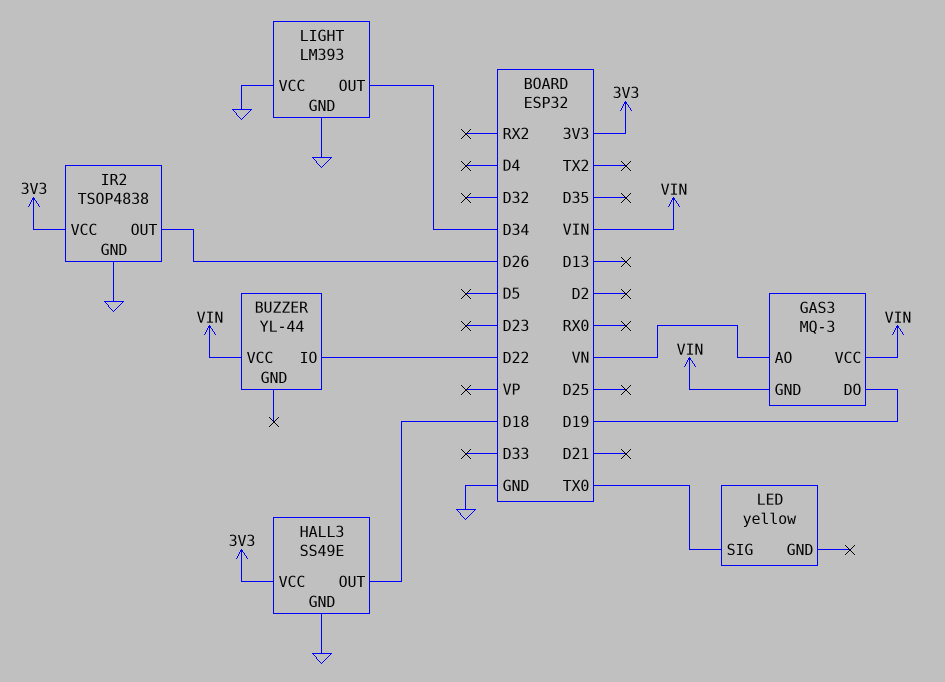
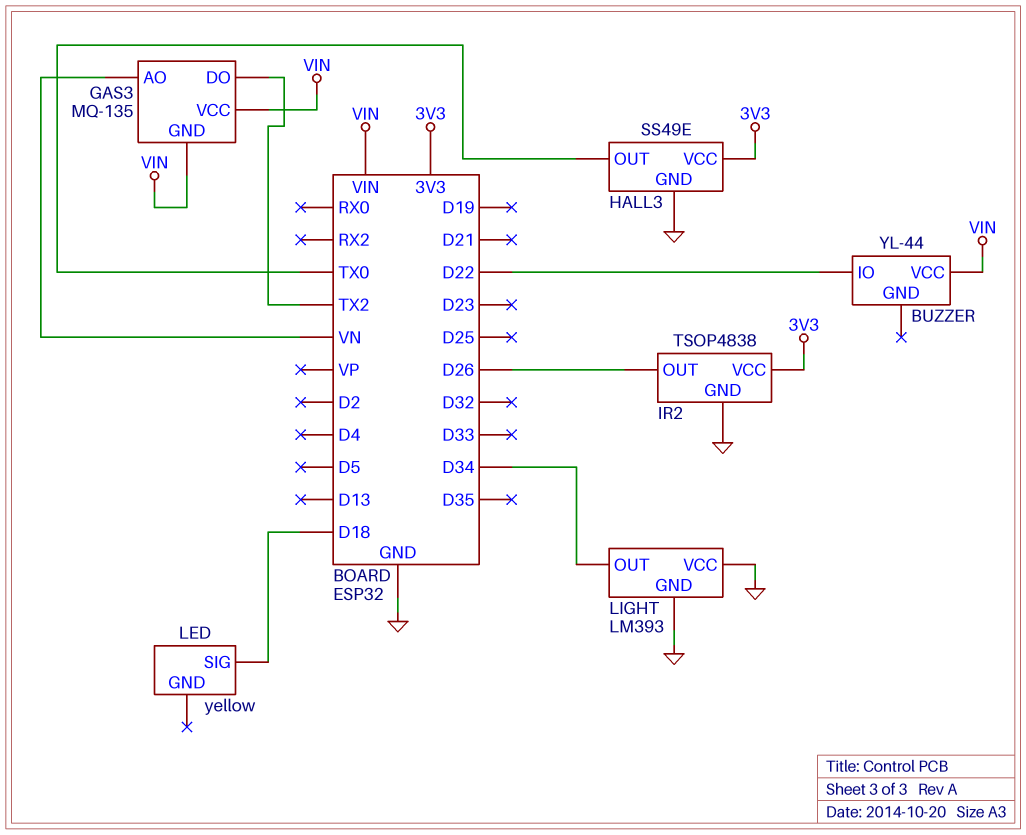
GAS3: MQ-3 -> MQ-135
GAS3 pin DO: D19 -> TX2
HALL3 pin OUT: D18 -> TX0
LED pin SIG: TX0 -> D18

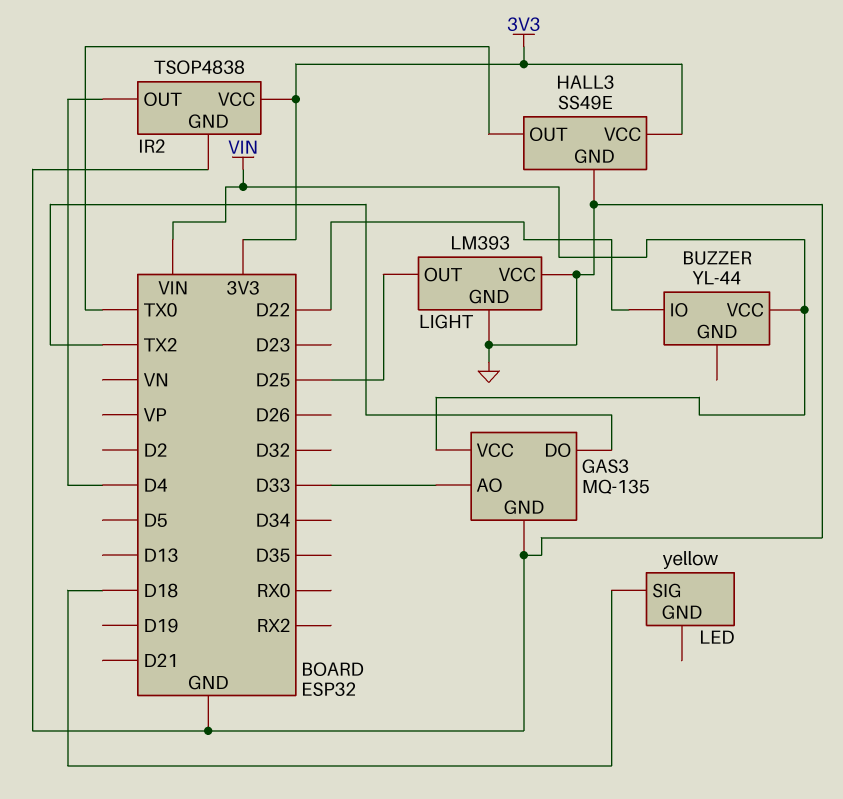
GAS3 pin AO: VN -> D33
GAS3 pin GND: VIN -> GND
IR2 pin OUT: D26 -> D4
LIGHT pin OUT: D34 -> D25

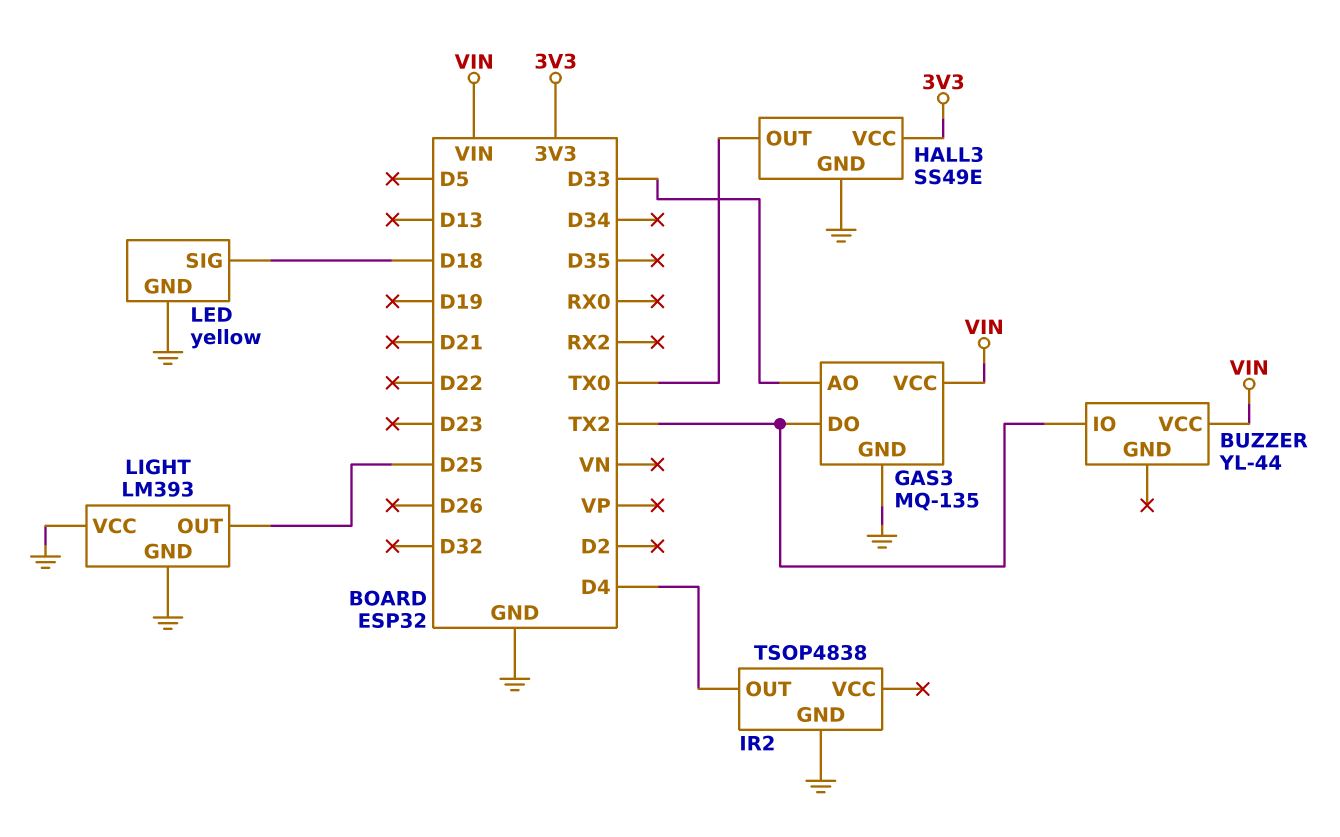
BUZZER pin IO: D22 -> TX2
IR2 pin VCC: 3V3 -> none
LED pin GND: none -> GND

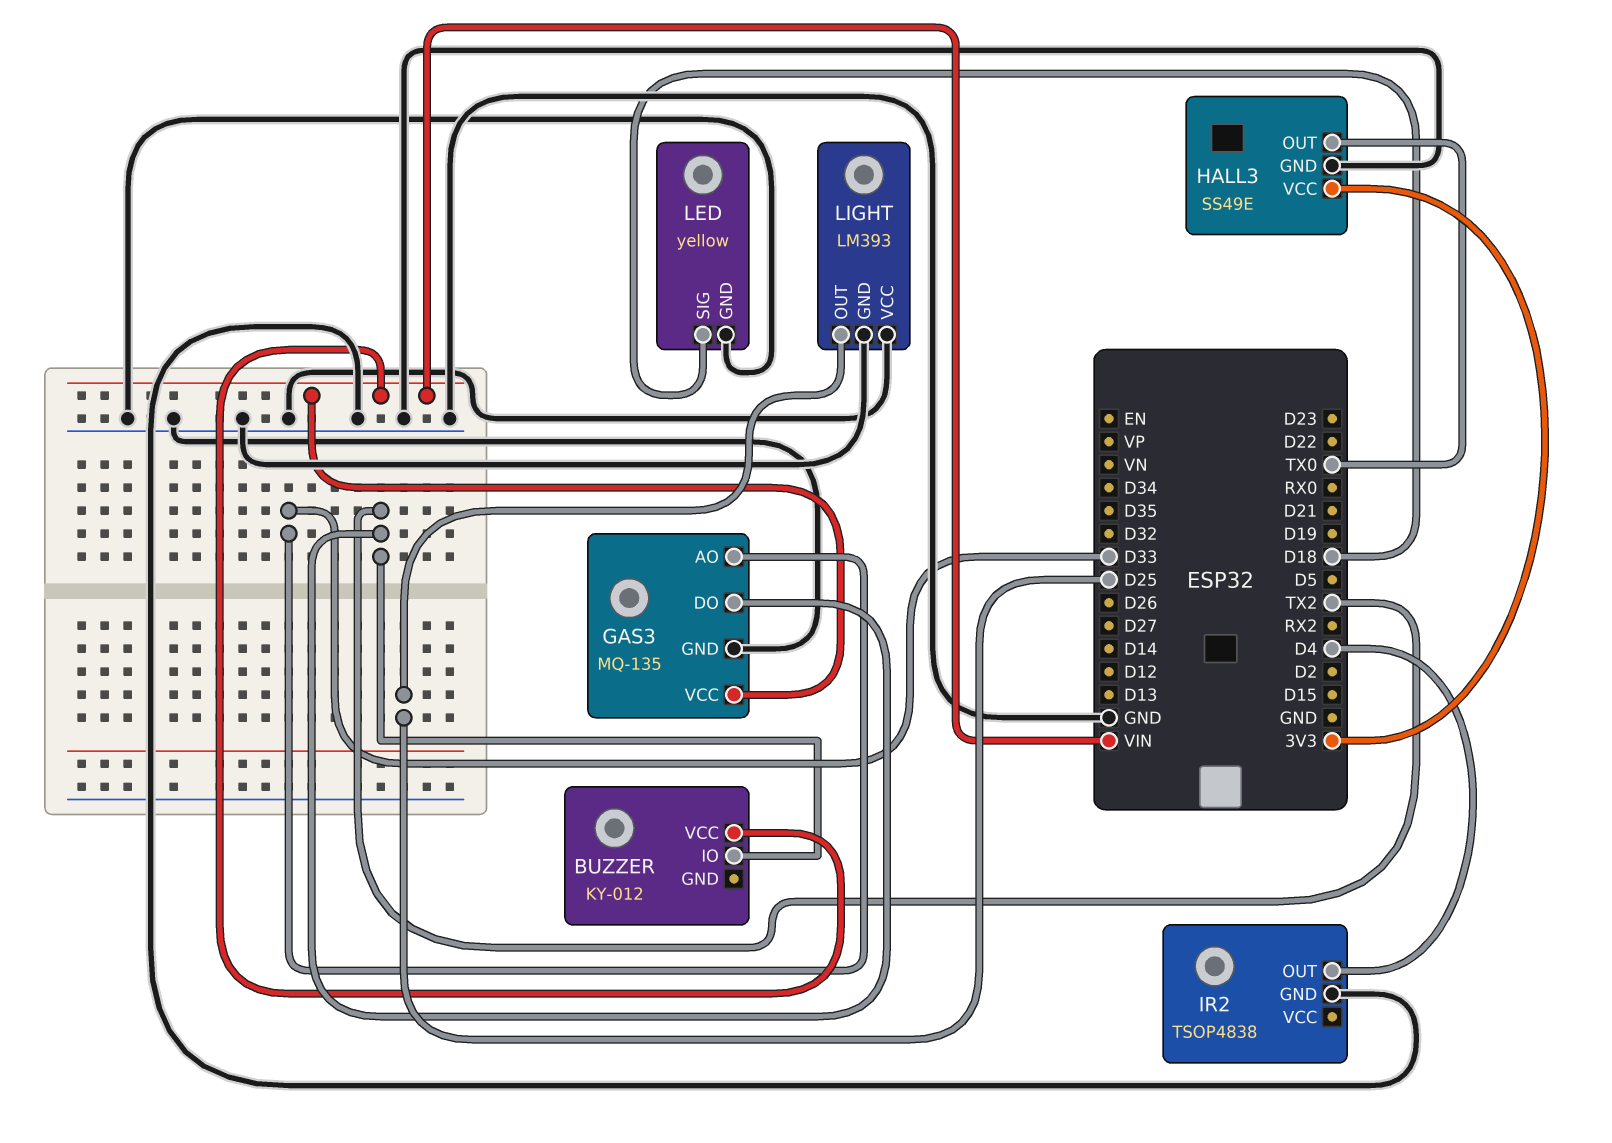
BUZZER: YL-44 -> KY-012

